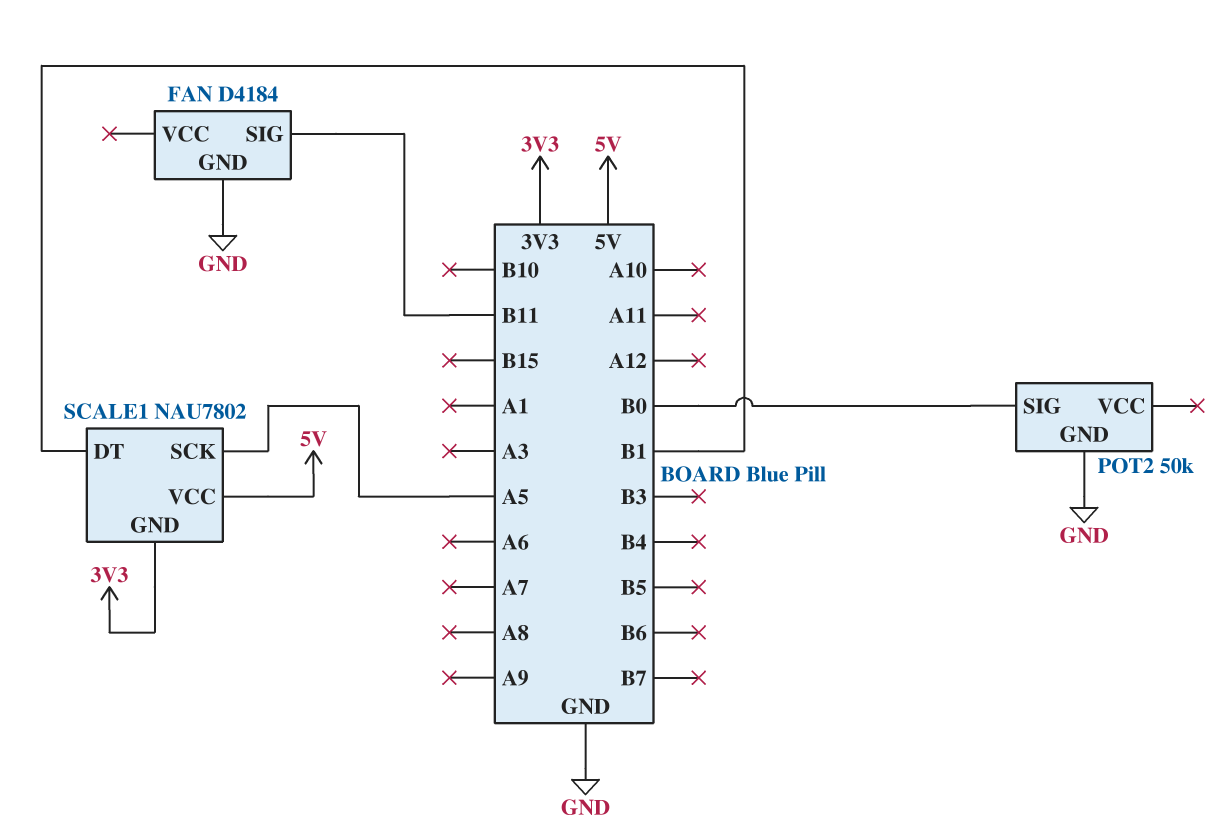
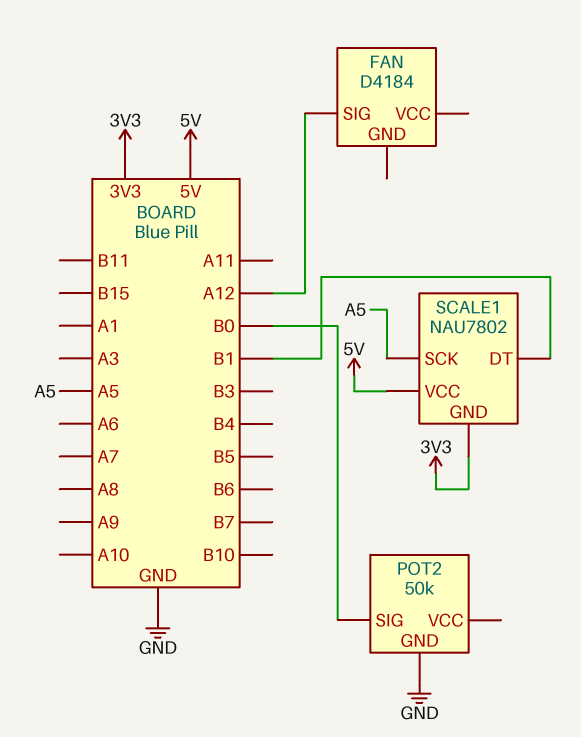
FAN pin GND: GND -> none
FAN pin SIG: B11 -> A12

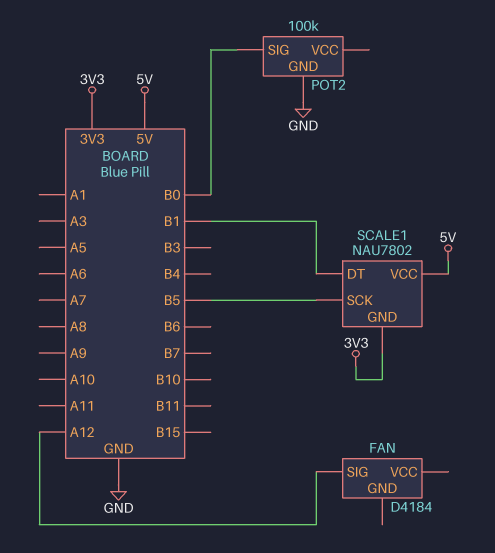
POT2: 50k -> 100k
SCALE1 pin SCK: A5 -> B5

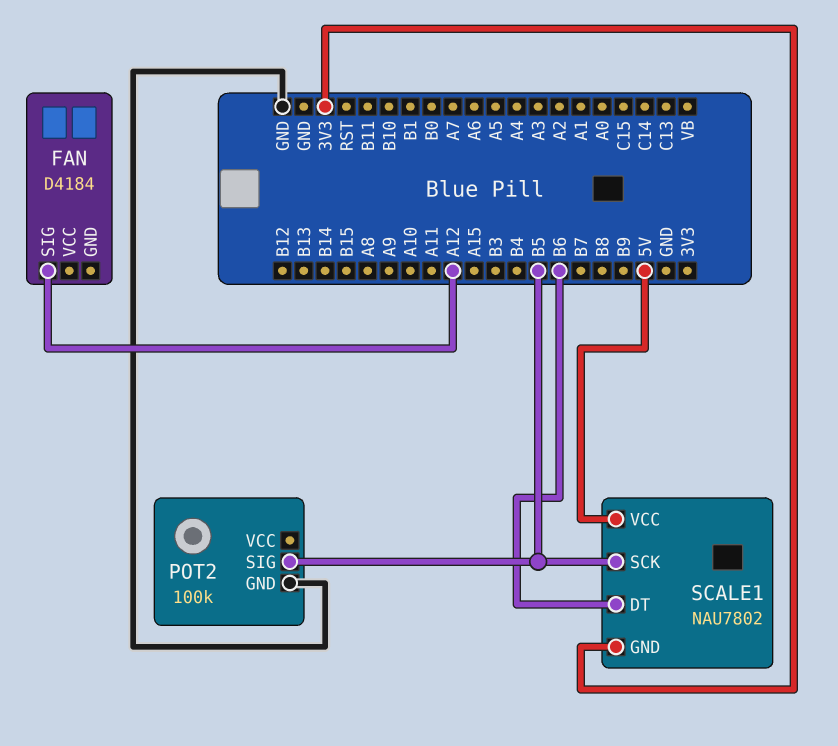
POT2 pin SIG: B0 -> B5
SCALE1 pin DT: B1 -> B6

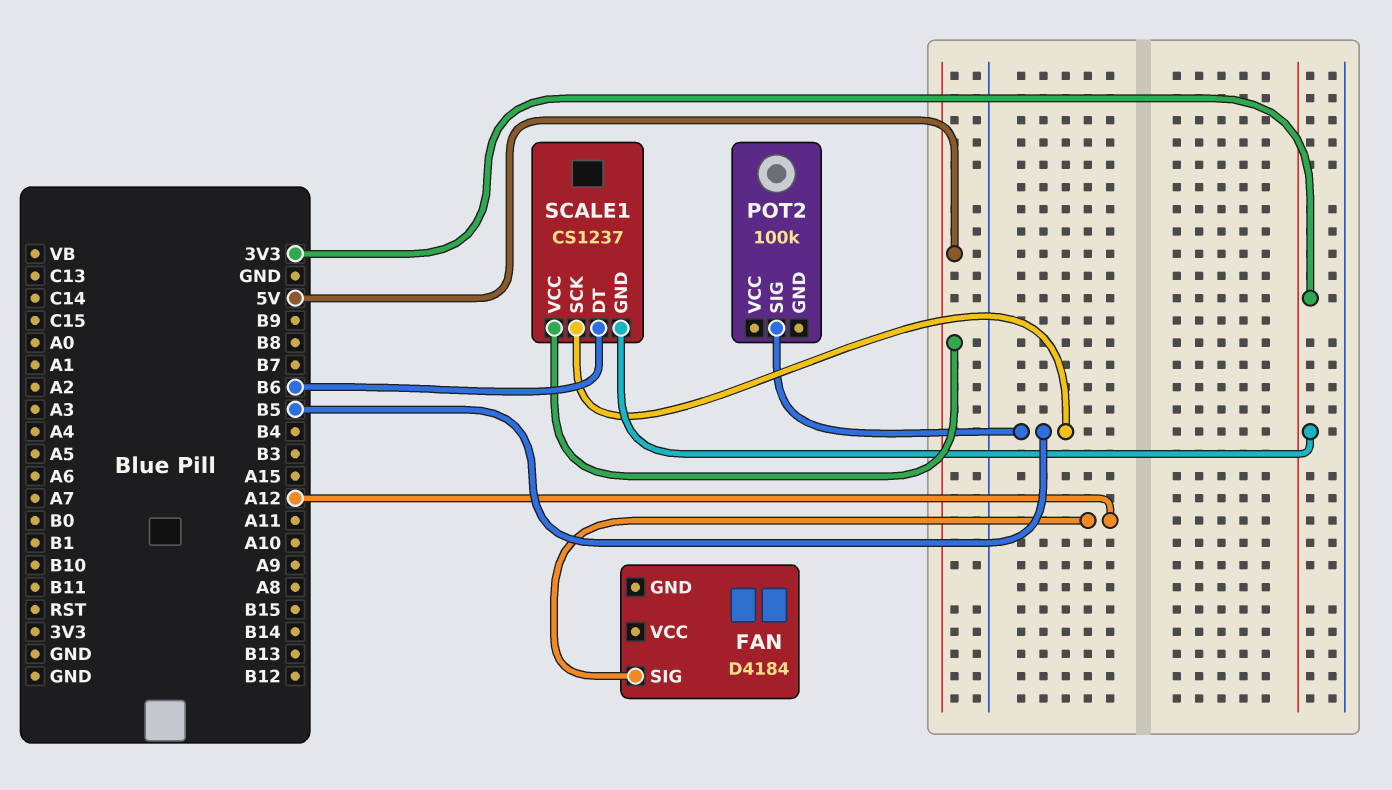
POT2 pin GND: GND -> none
SCALE1: NAU7802 -> CS1237

